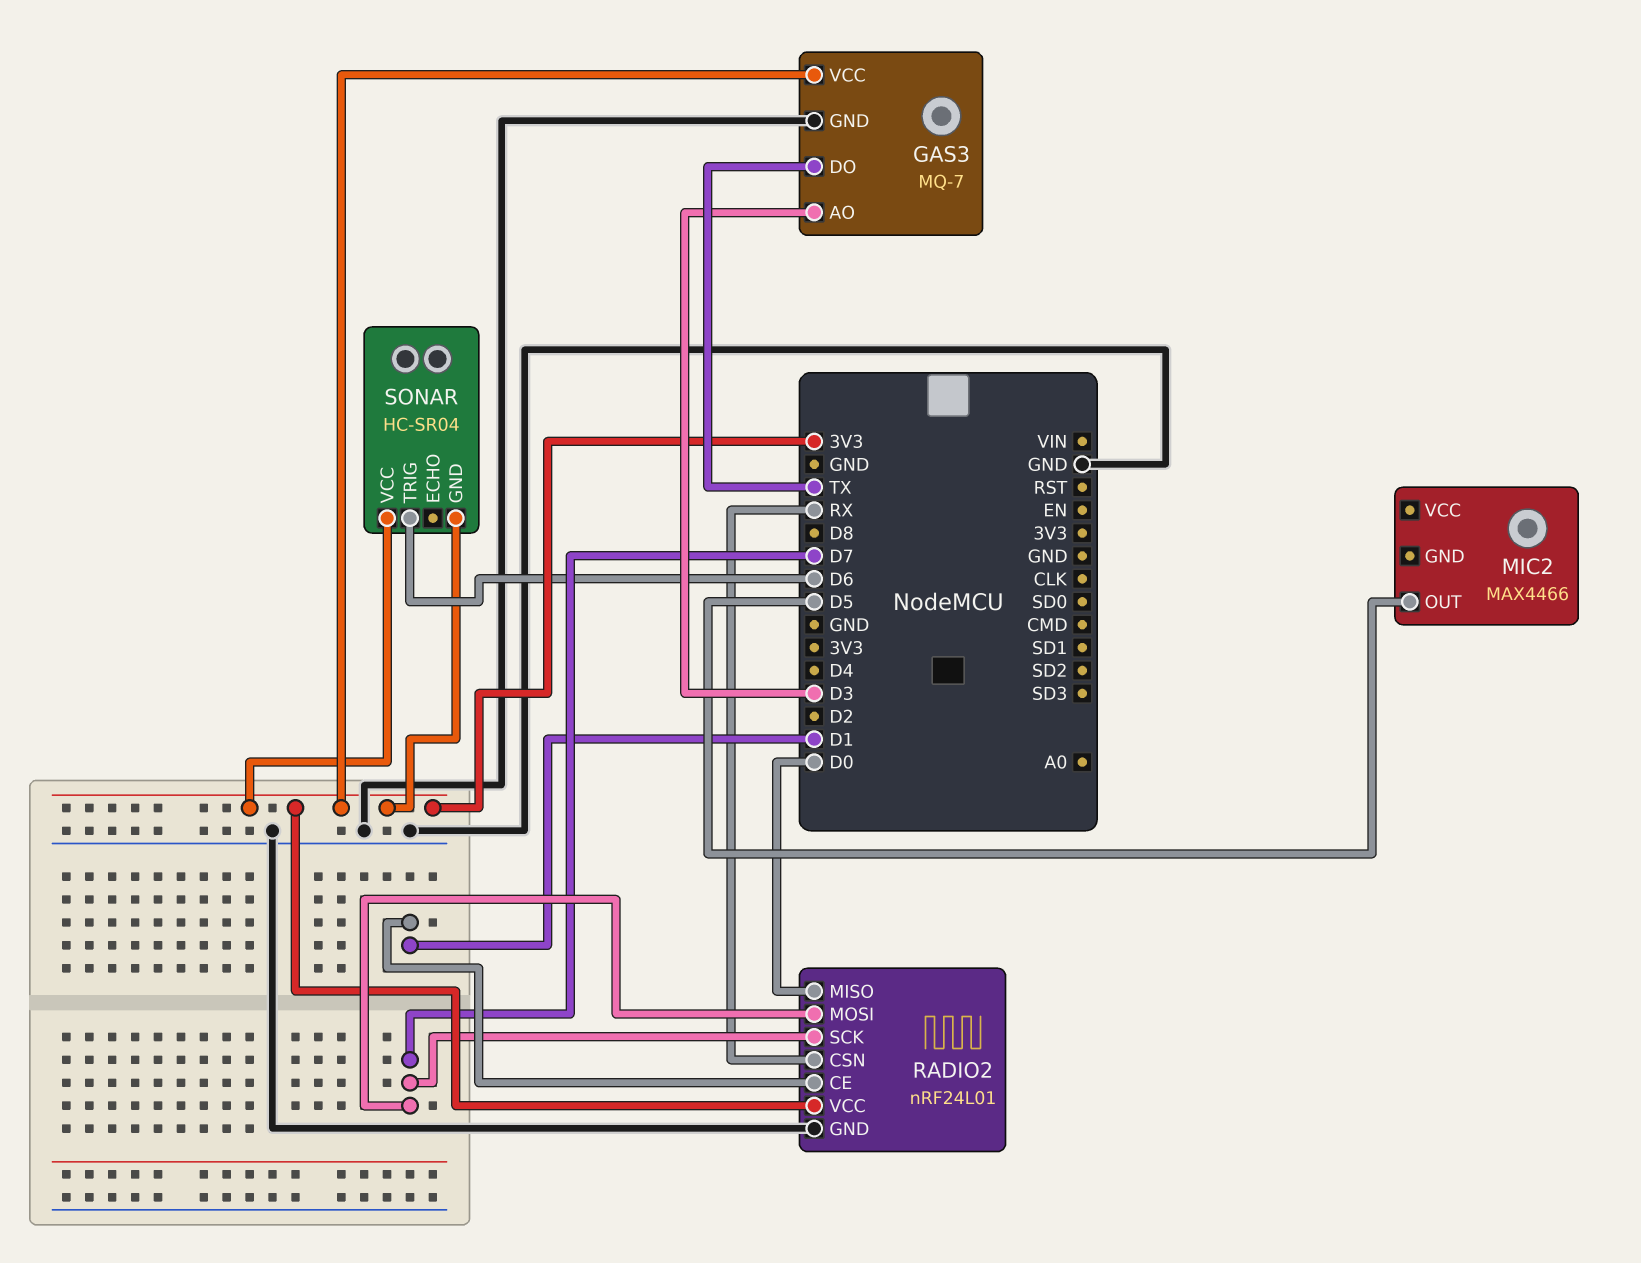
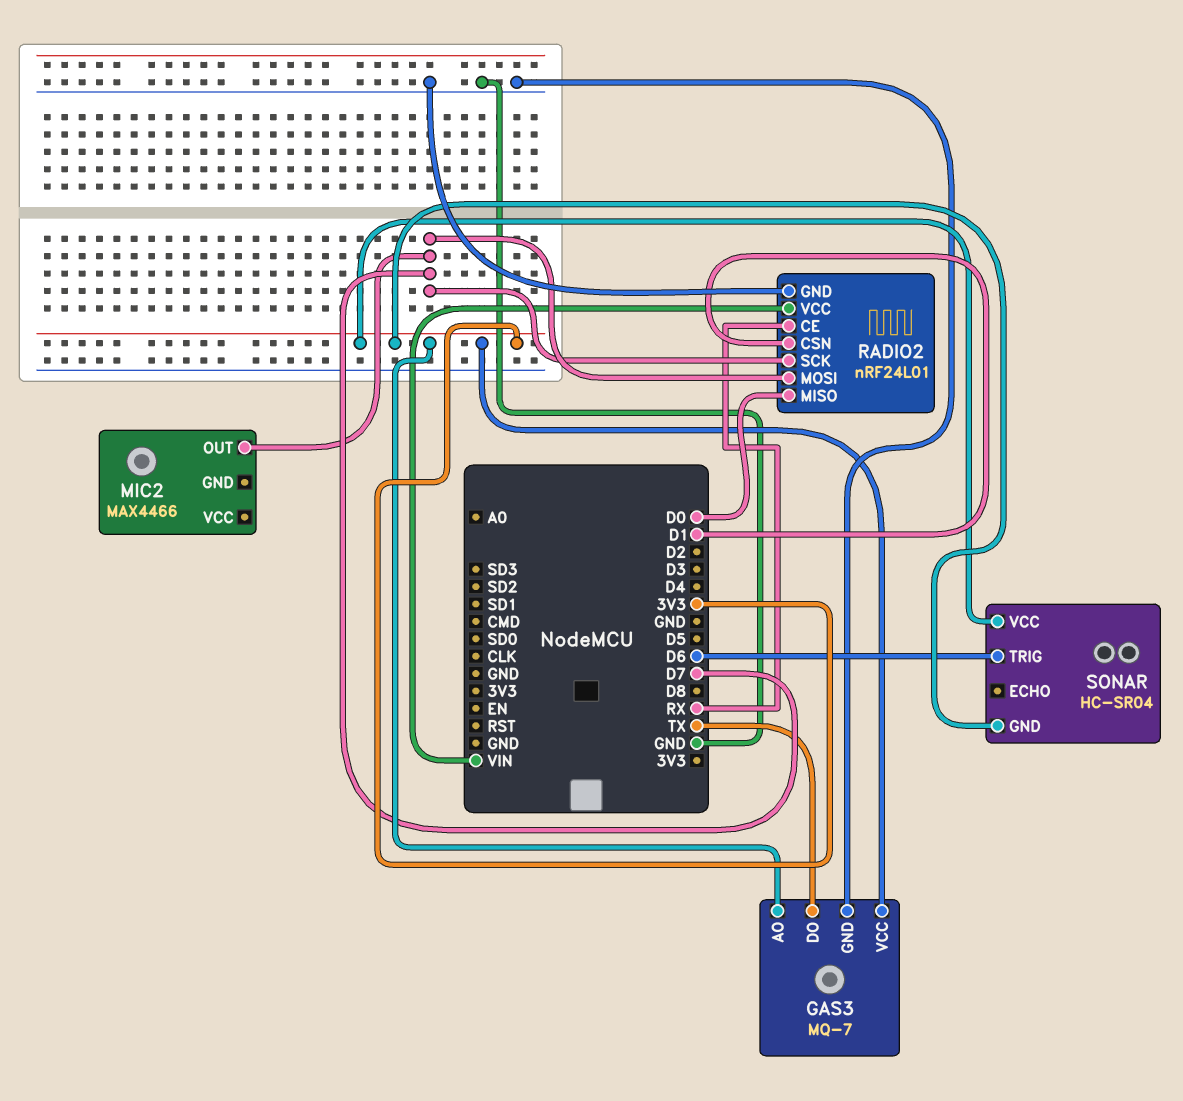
GAS3 pin AO: D3 -> 3V3
MIC2 pin OUT: D5 -> D7
RADIO2 pin CE: D1 -> RX
RADIO2 pin CSN: RX -> D1
RADIO2 pin VCC: 3V3 -> VIN

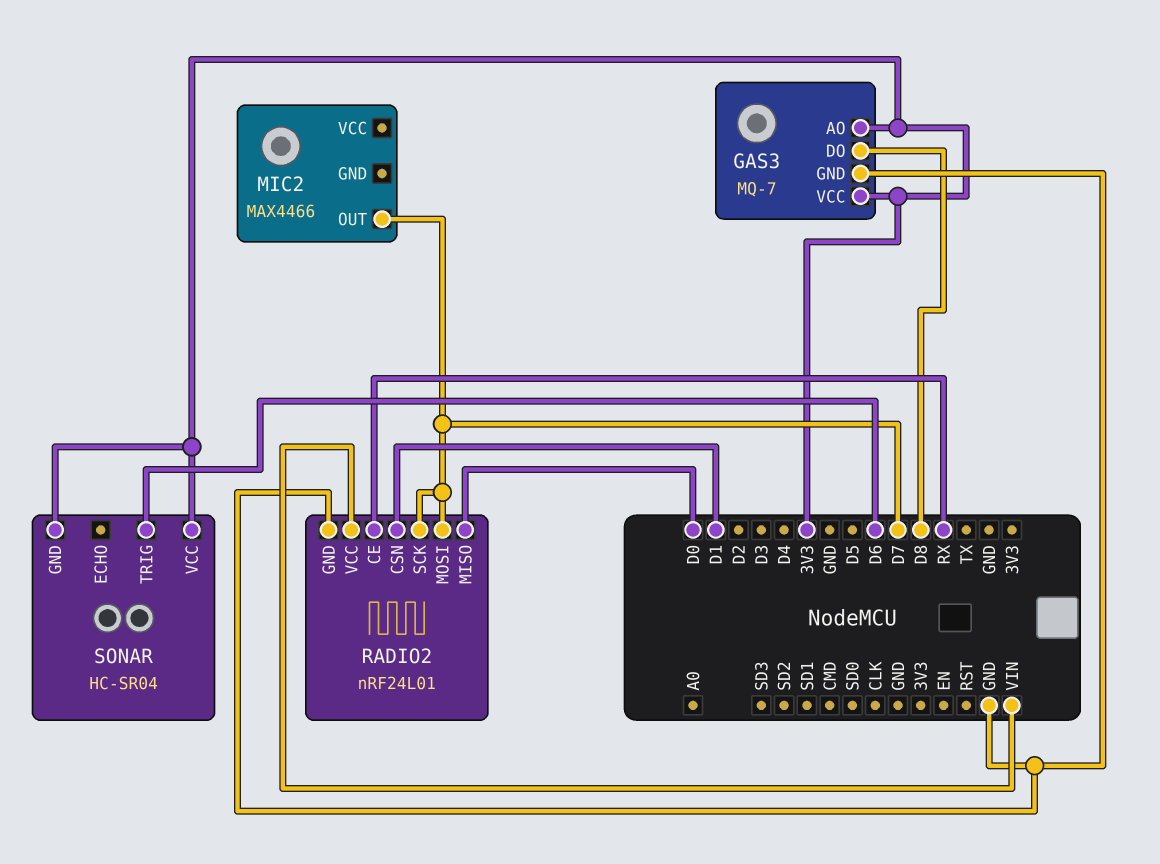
GAS3 pin DO: TX -> D8

